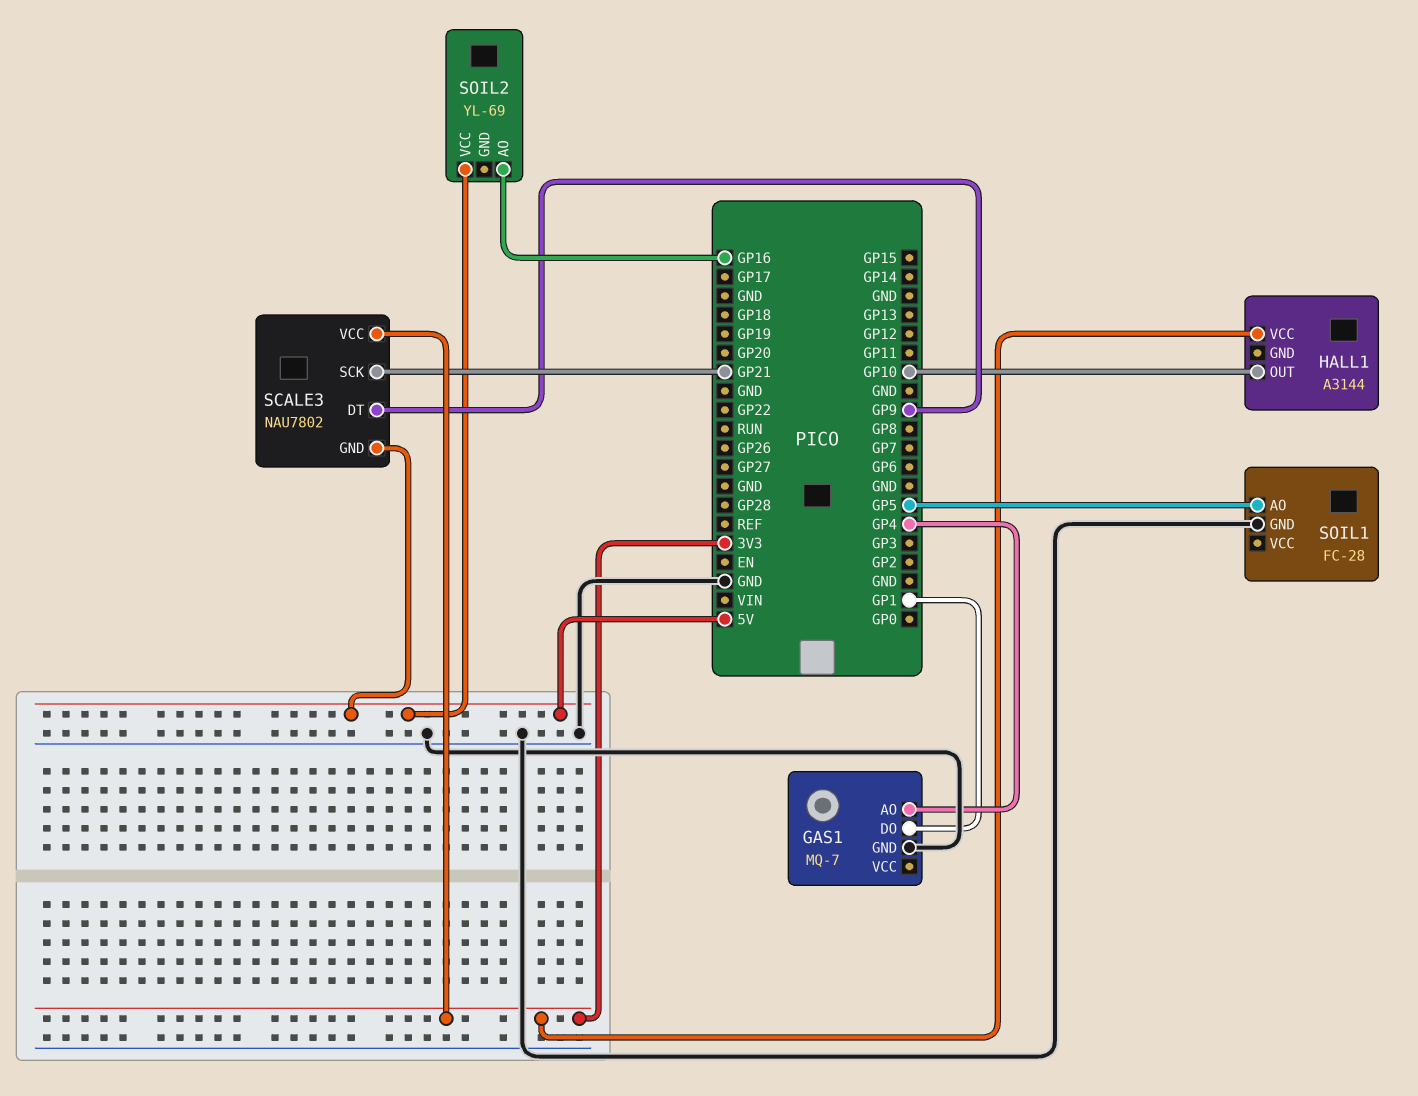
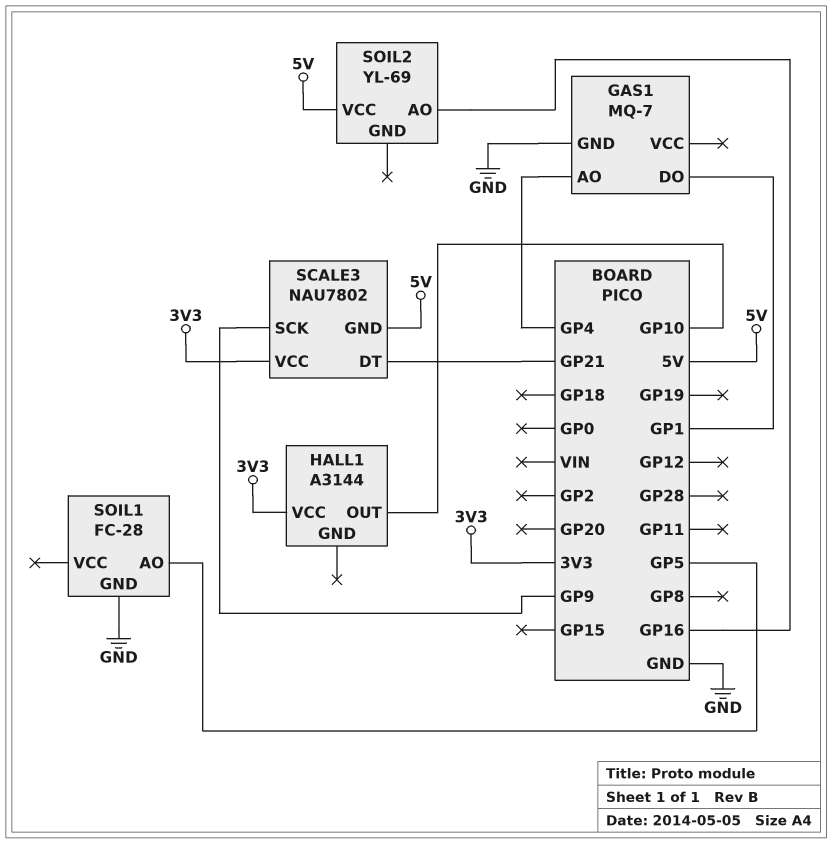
SCALE3 pin DT: GP9 -> GP21
SCALE3 pin SCK: GP21 -> GP9

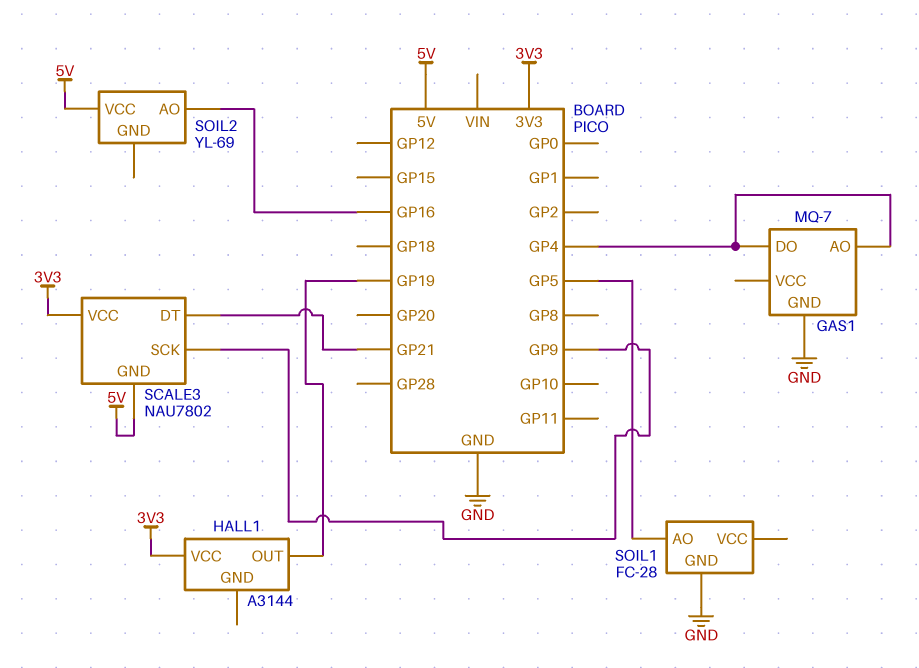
GAS1 pin DO: GP1 -> GP4
HALL1 pin OUT: GP10 -> GP19

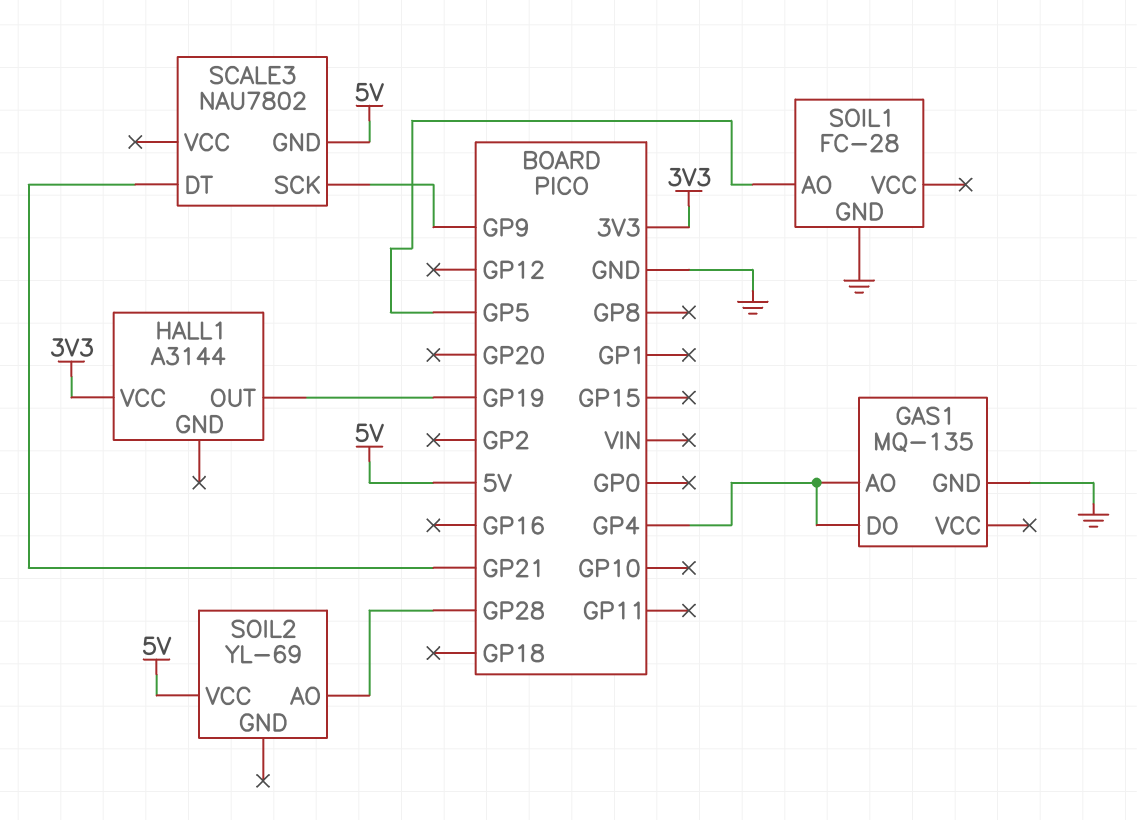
GAS1: MQ-7 -> MQ-135
SCALE3 pin VCC: 3V3 -> none
SOIL2 pin AO: GP16 -> GP28

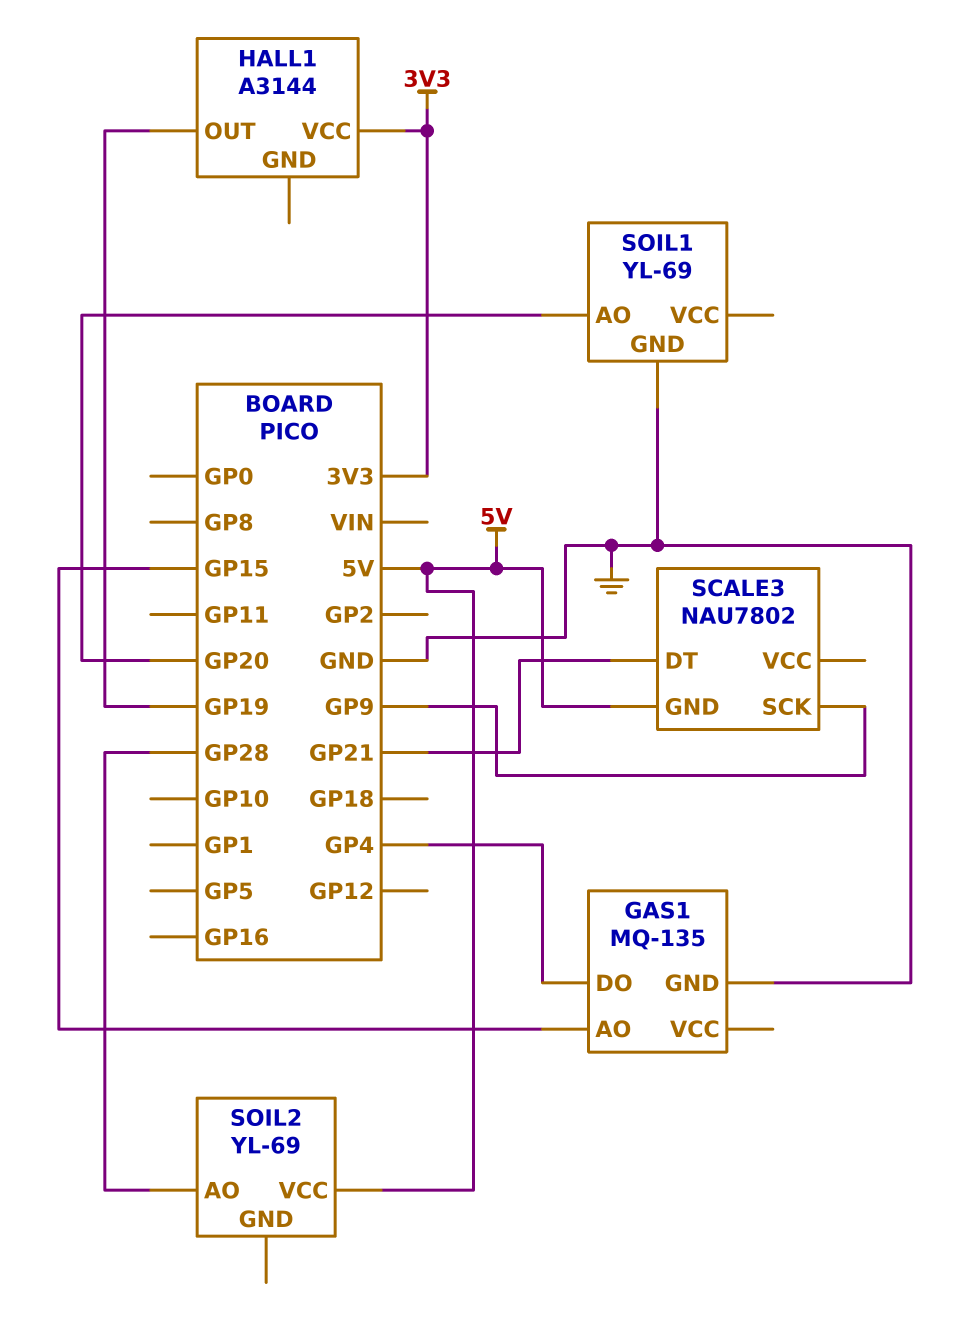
GAS1 pin AO: GP4 -> GP15
SOIL1: FC-28 -> YL-69
SOIL1 pin AO: GP5 -> GP20

